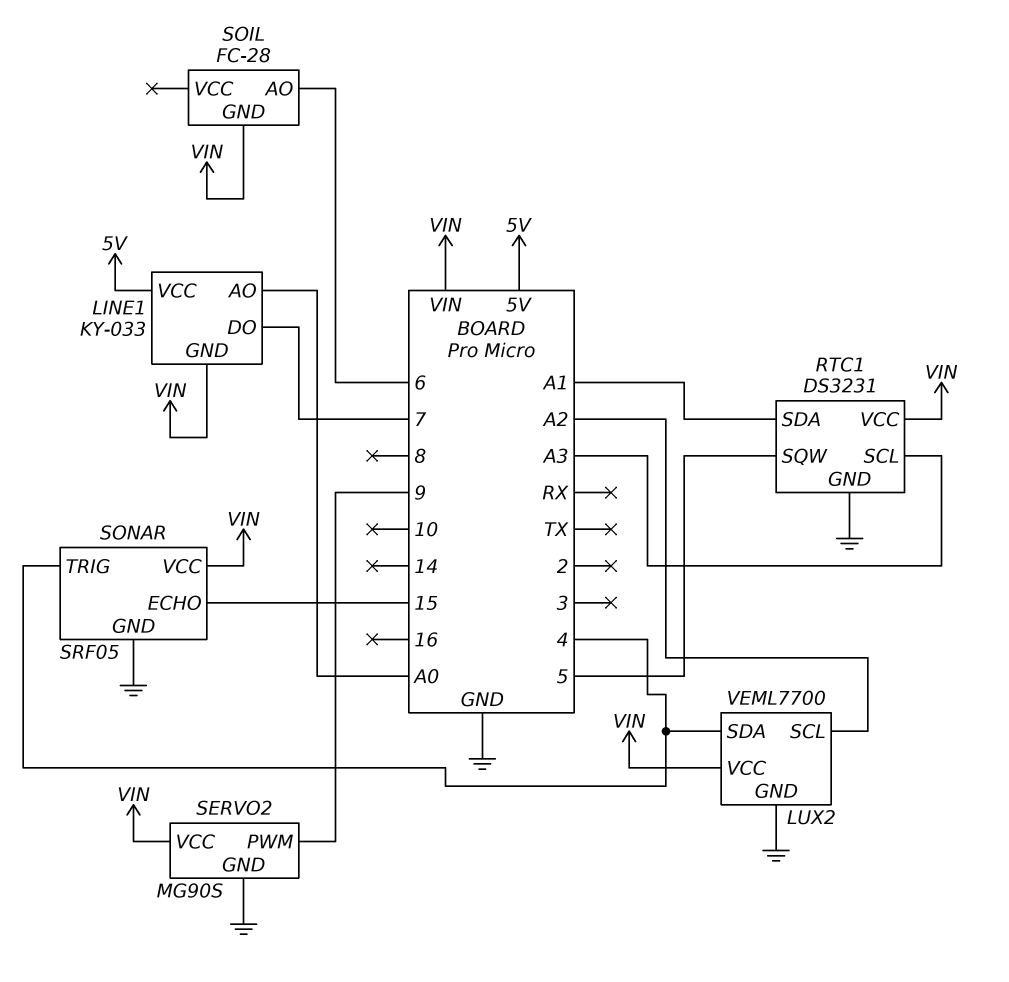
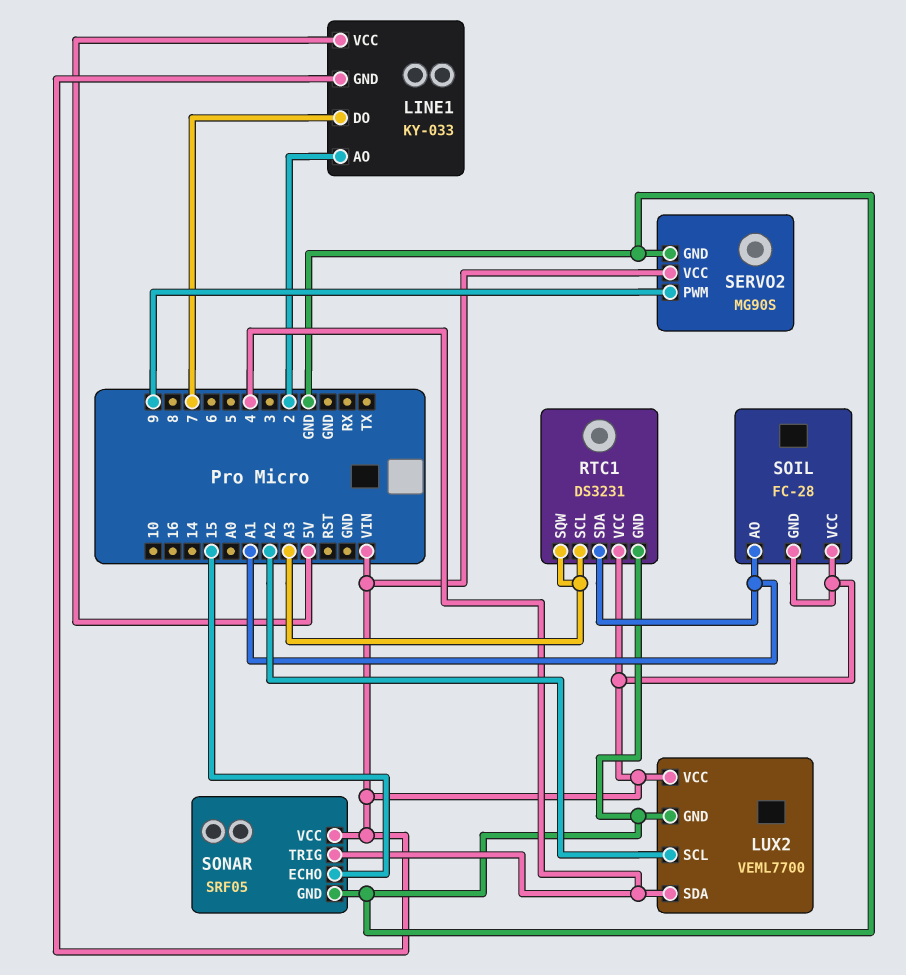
LINE1 pin AO: A0 -> 2
RTC1 pin SQW: 5 -> A3
SOIL pin AO: 6 -> A1
SOIL pin VCC: none -> VIN

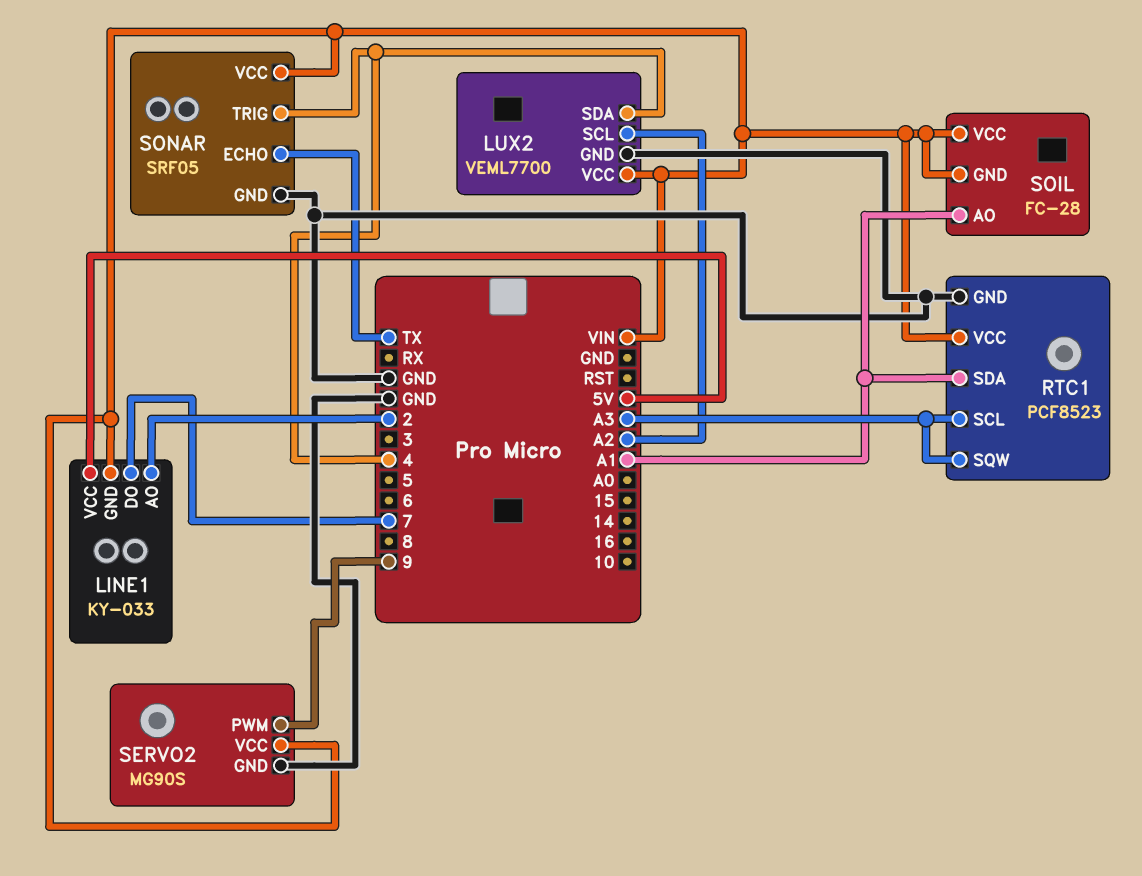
RTC1: DS3231 -> PCF8523
SONAR pin ECHO: 15 -> TX

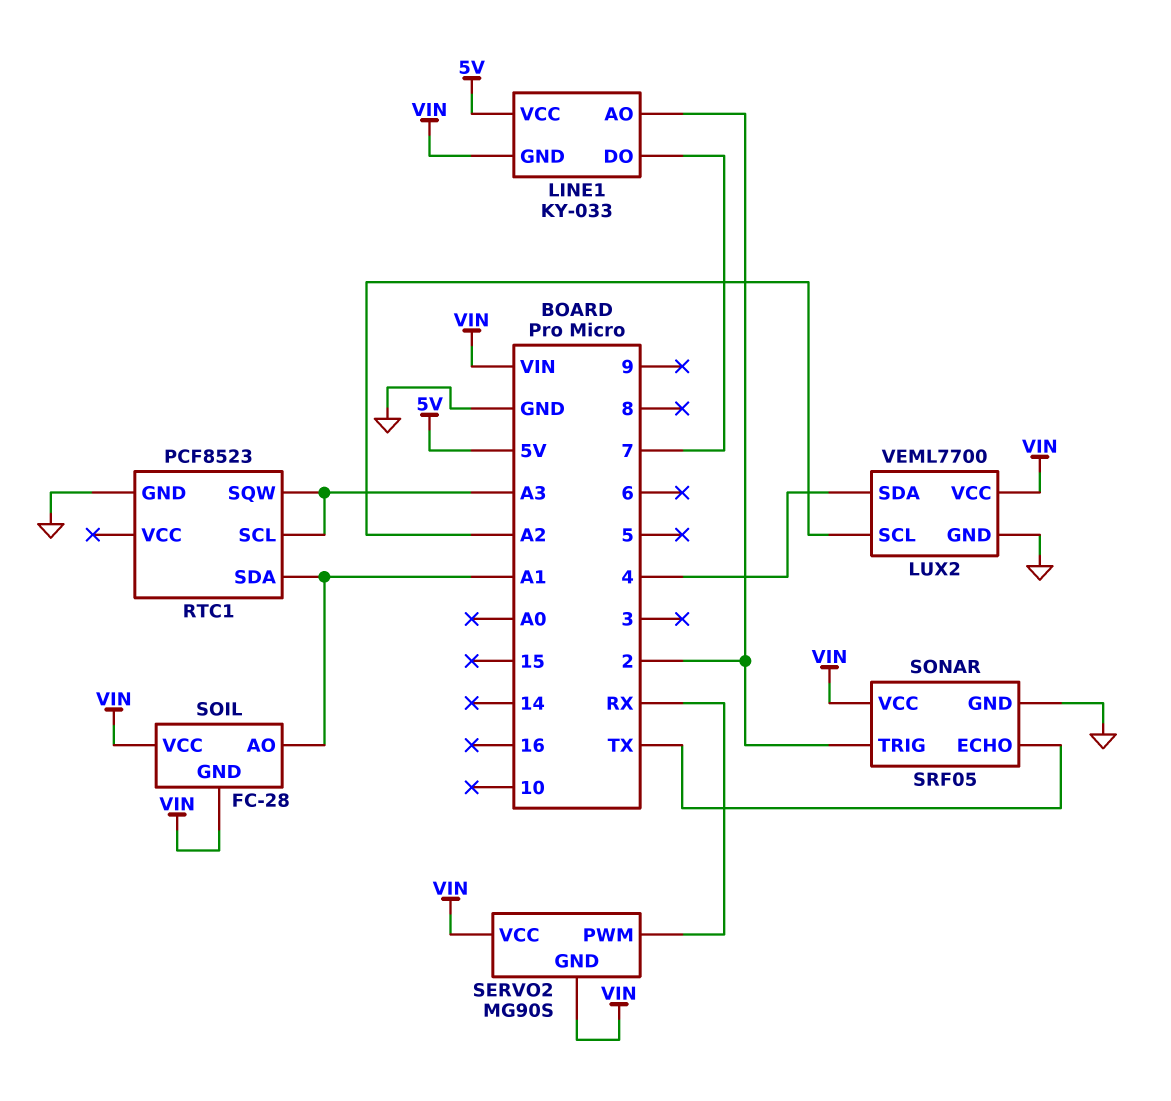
RTC1 pin VCC: VIN -> none
SERVO2 pin GND: GND -> VIN
SERVO2 pin PWM: 9 -> RX
SONAR pin TRIG: 4 -> 2

